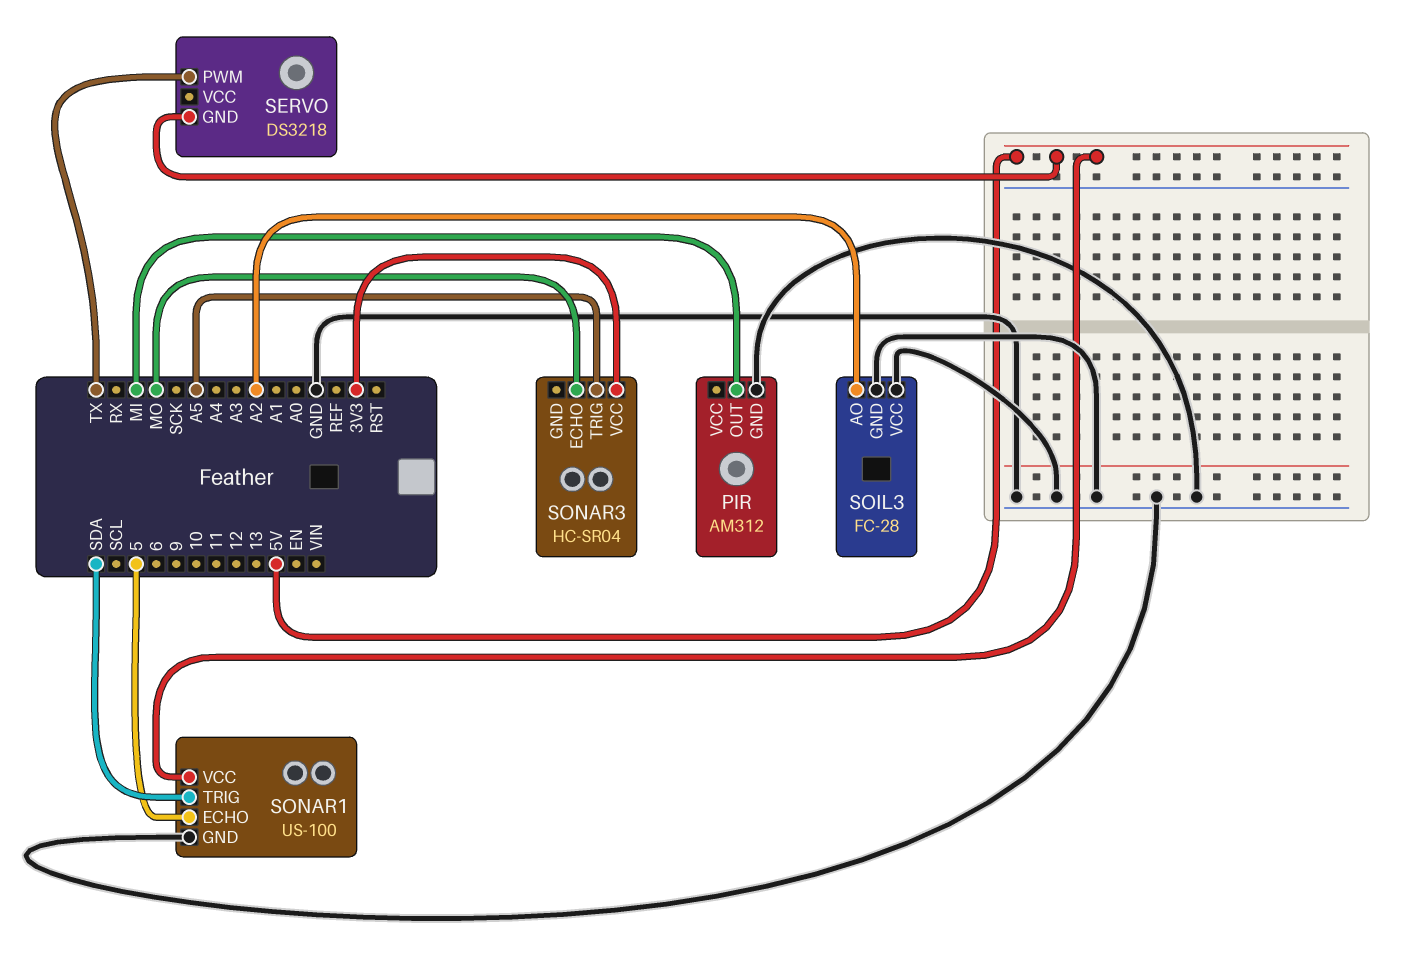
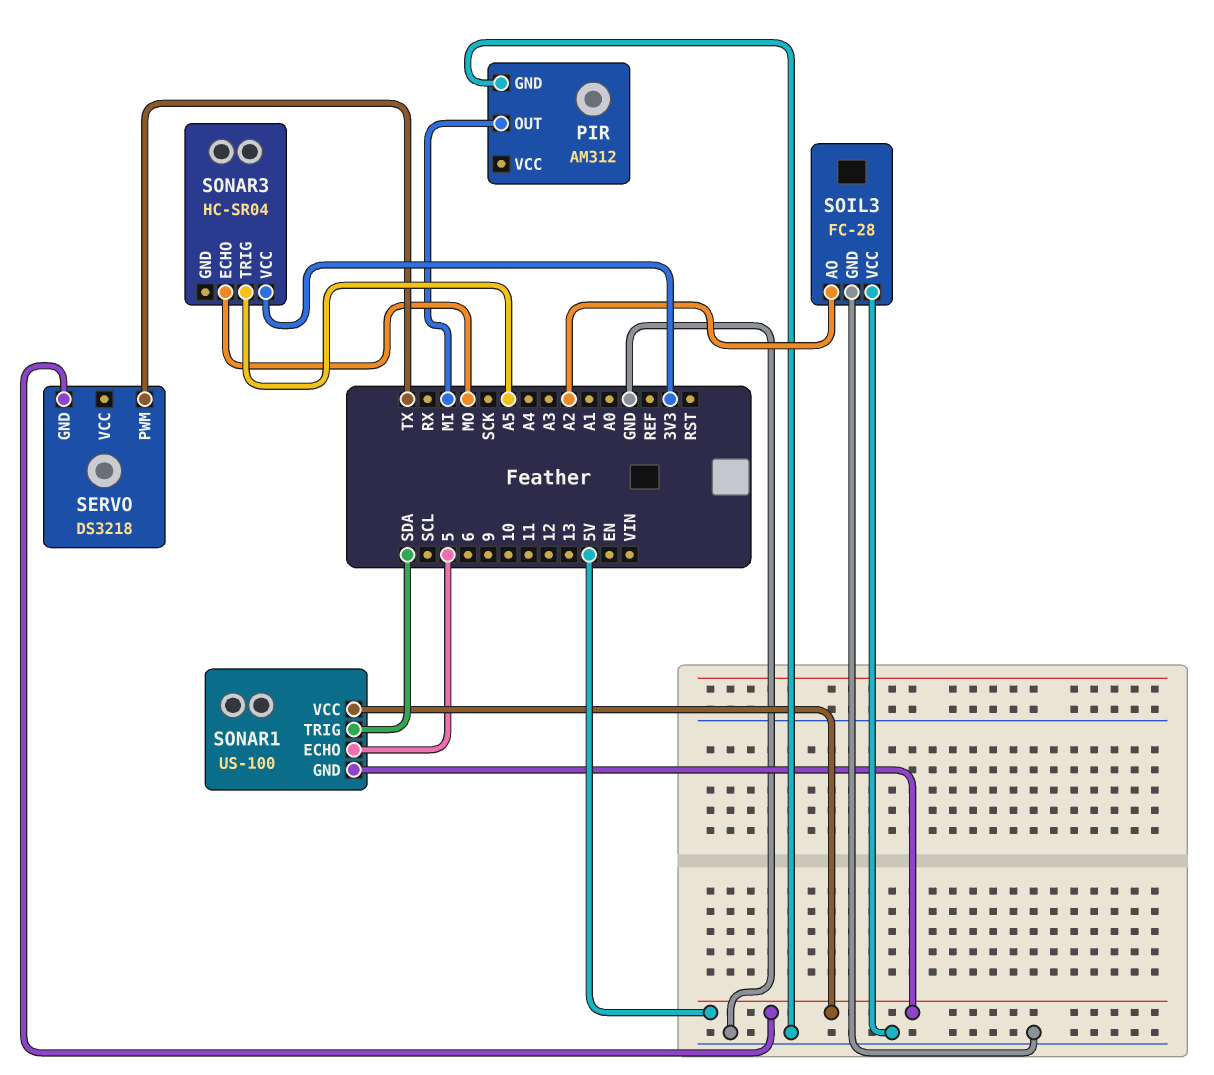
SONAR1 pin GND: GND -> 5V

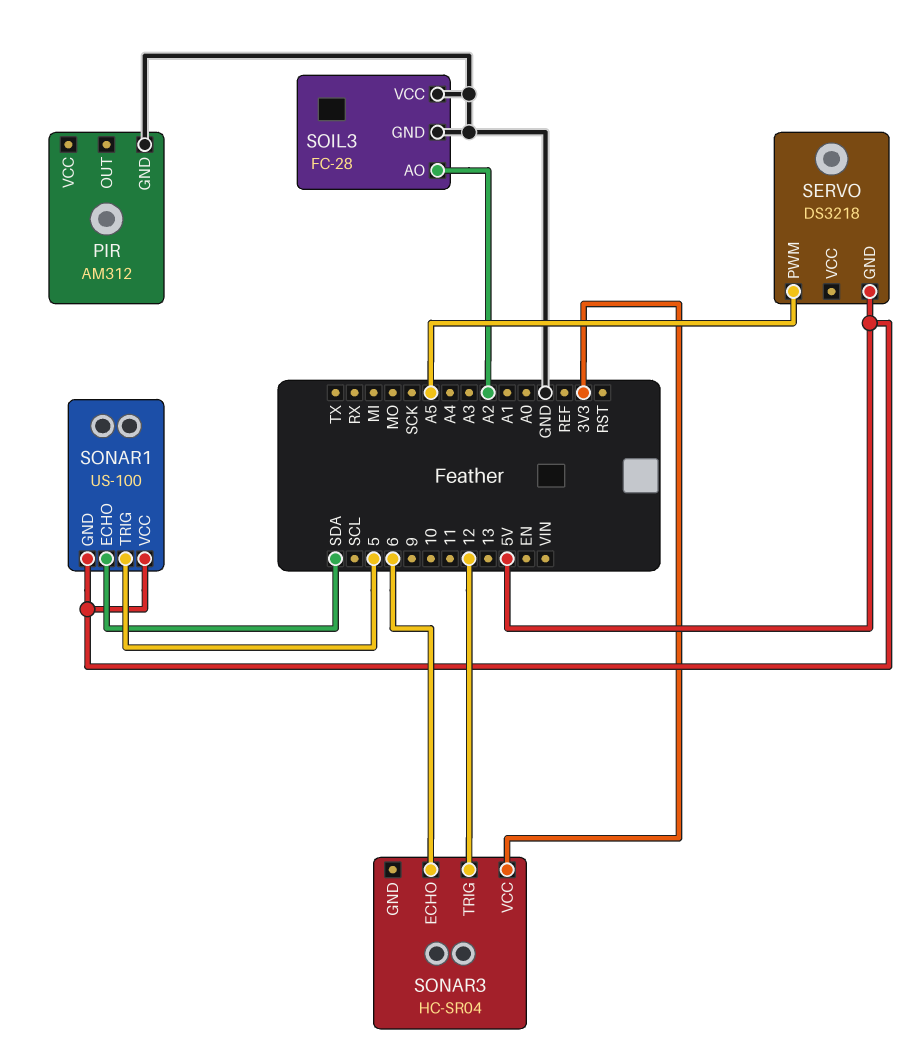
PIR pin OUT: MI -> none
SERVO pin PWM: TX -> A5
SONAR1 pin ECHO: 5 -> SDA
SONAR1 pin TRIG: SDA -> 5
SONAR3 pin ECHO: MO -> 6
SONAR3 pin TRIG: A5 -> 12

